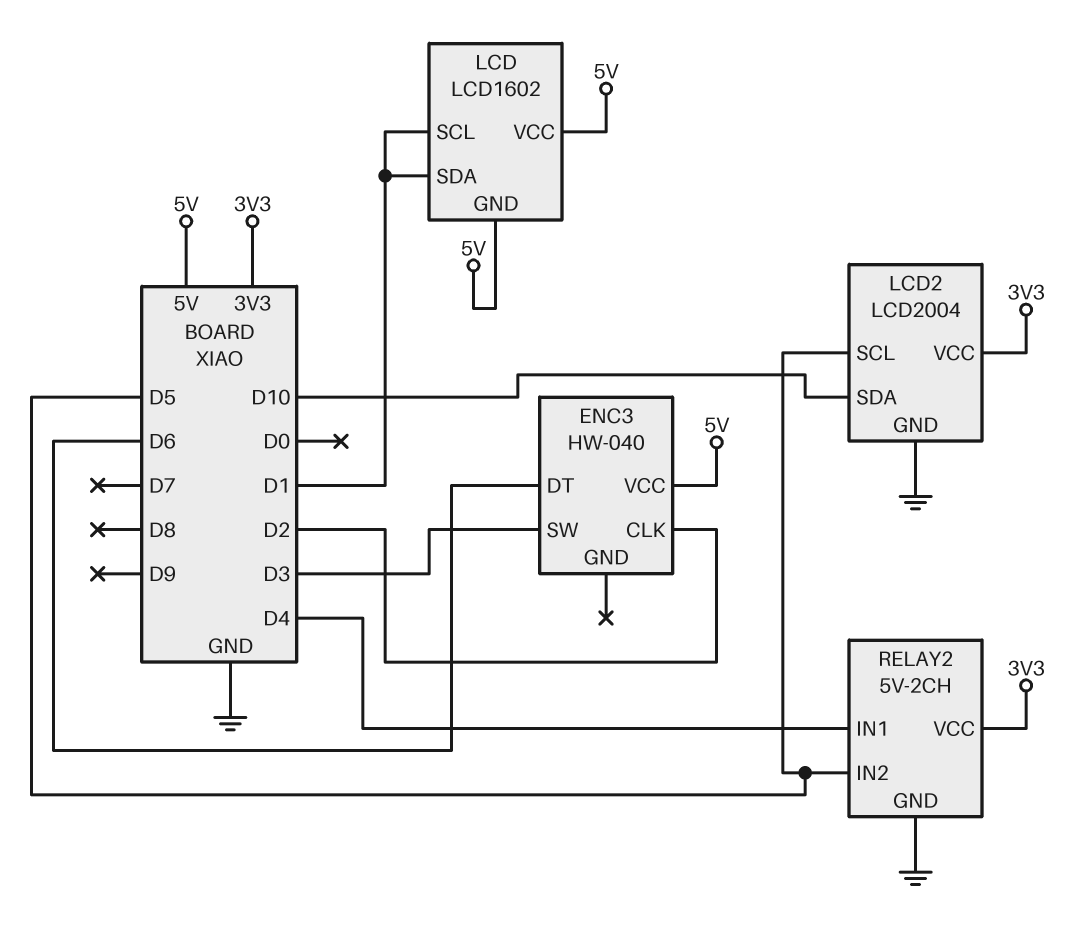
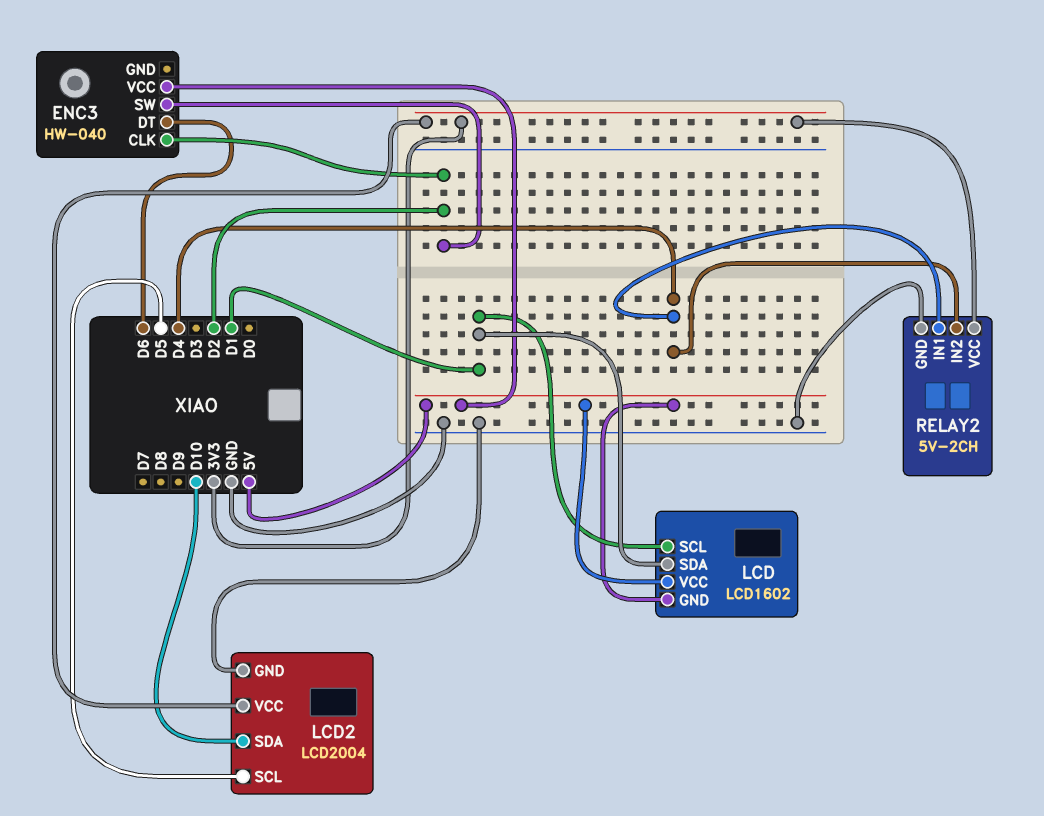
ENC3 pin SW: D3 -> D2
RELAY2 pin IN2: D5 -> D4

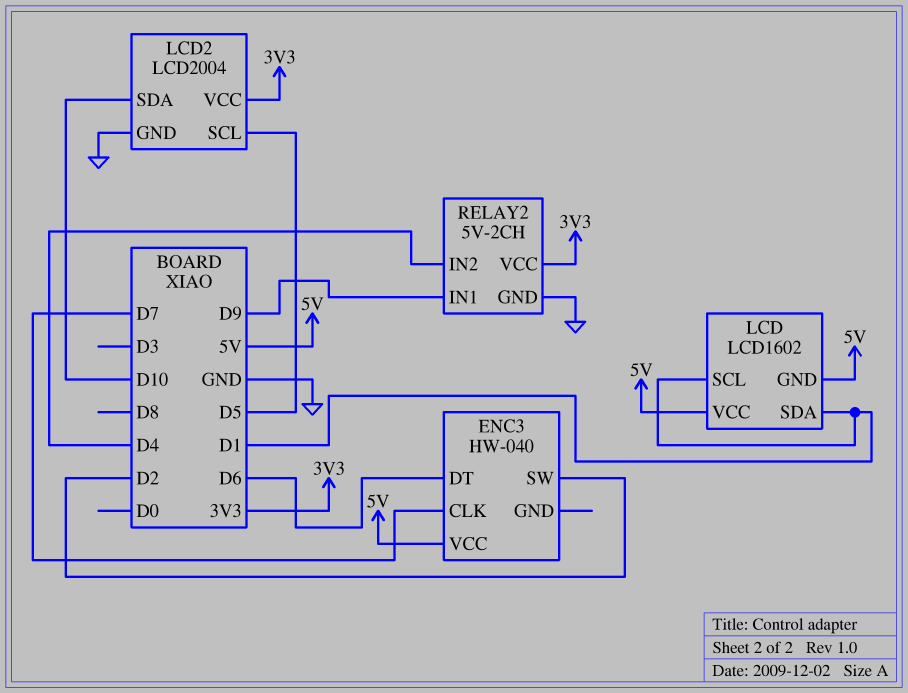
ENC3 pin CLK: D2 -> D7
RELAY2 pin IN1: D4 -> D9

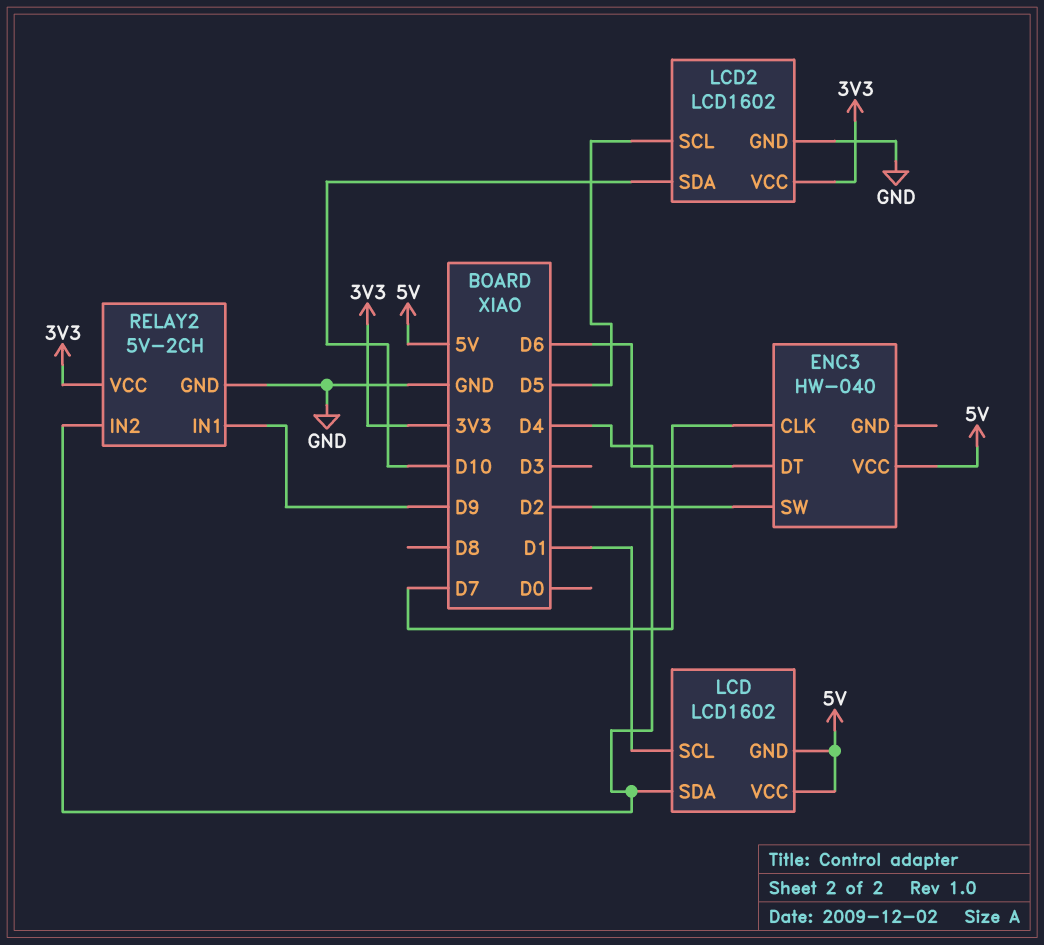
LCD pin SDA: D1 -> D4
LCD2: LCD2004 -> LCD1602

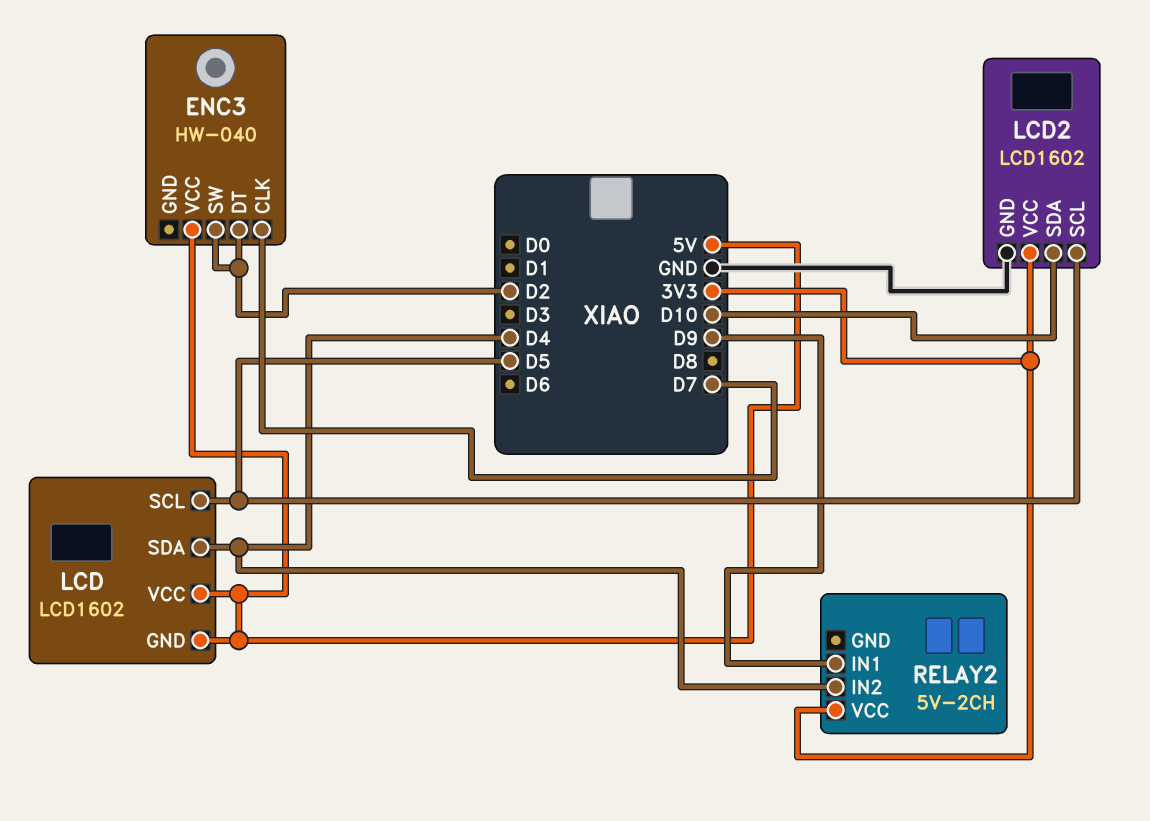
ENC3 pin DT: D6 -> D2
LCD pin SCL: D1 -> D5
RELAY2 pin GND: GND -> none

